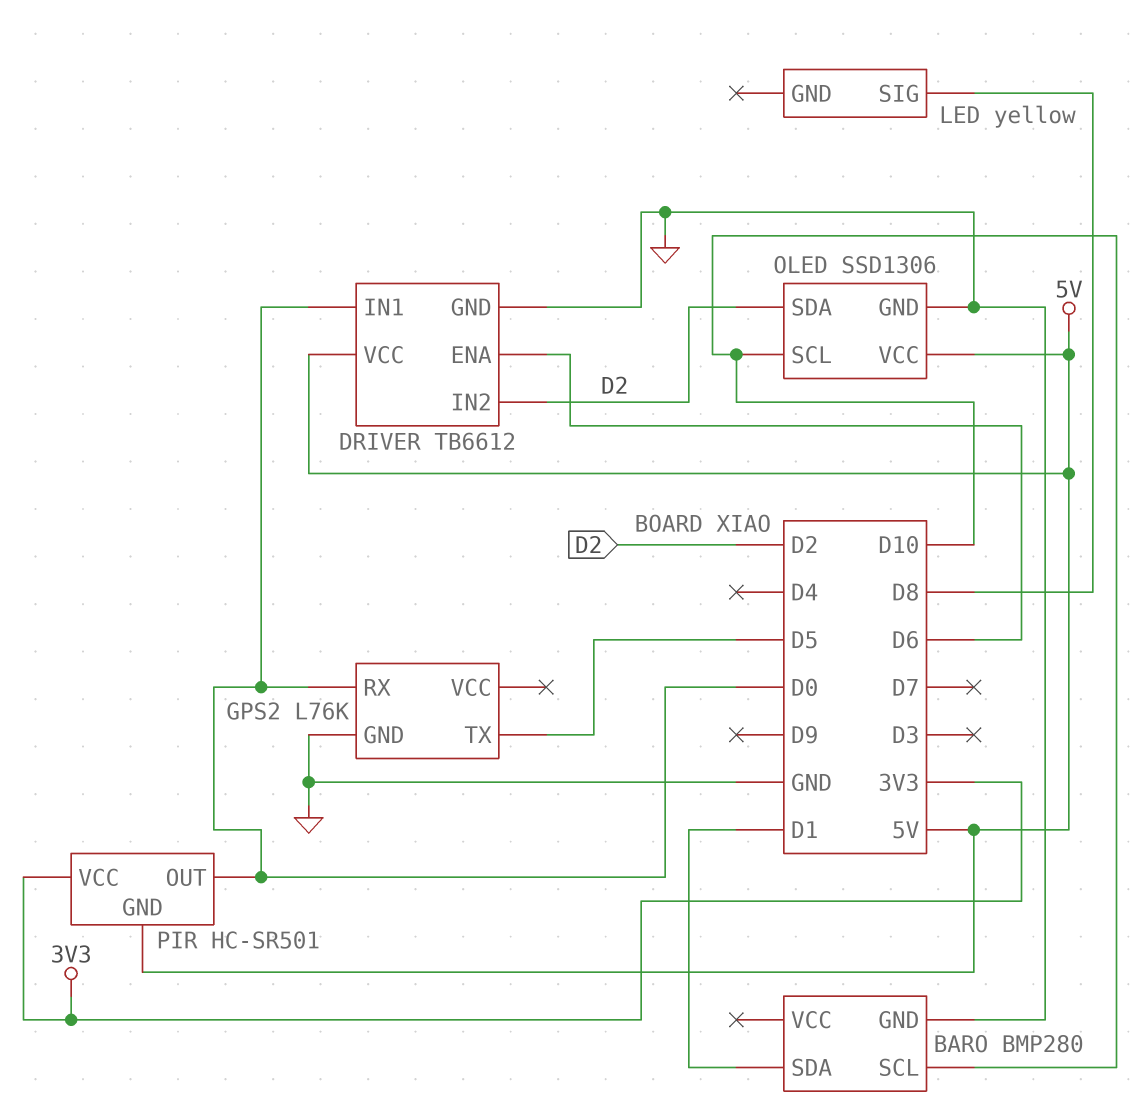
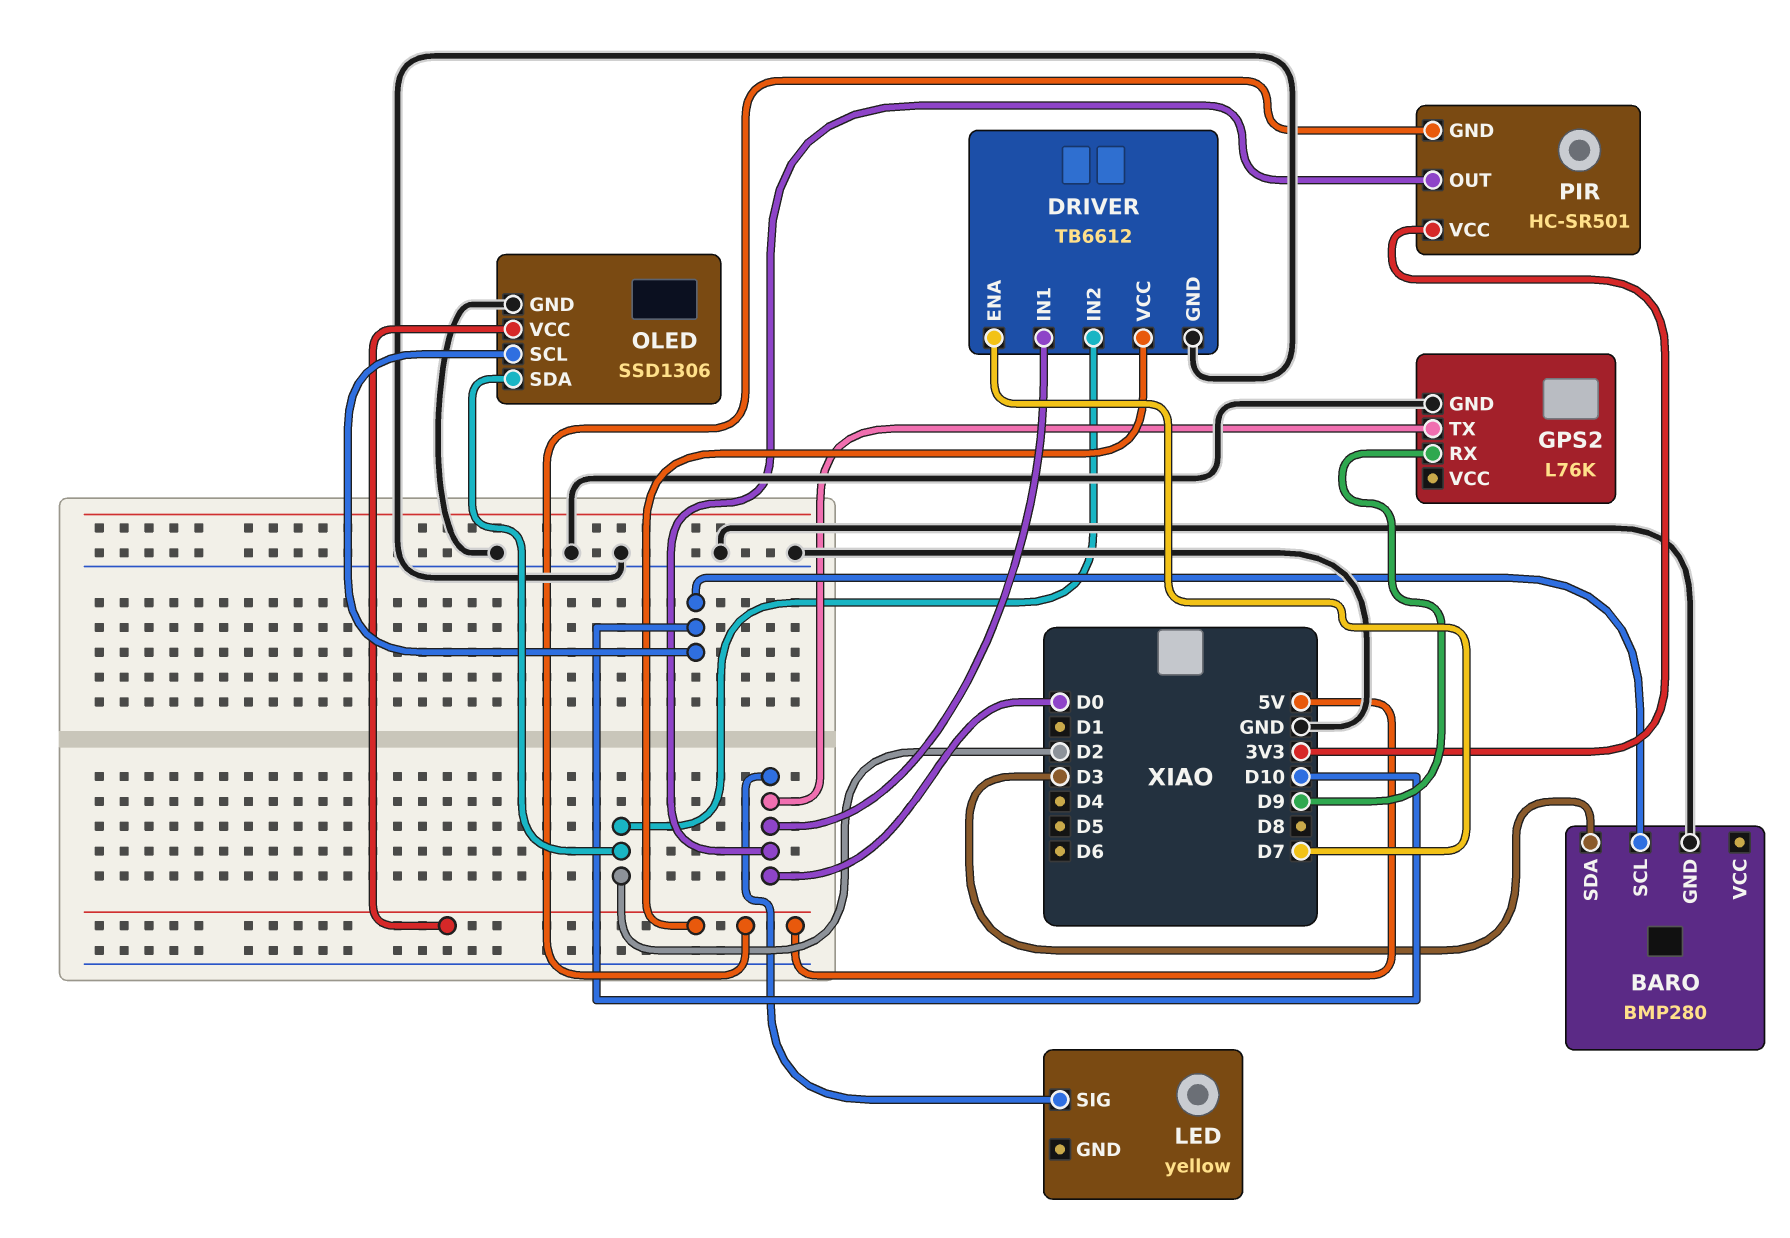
BARO pin SDA: D1 -> D3
DRIVER pin ENA: D6 -> D7
GPS2 pin RX: D0 -> D9
GPS2 pin TX: D5 -> D0
LED pin SIG: D8 -> D0

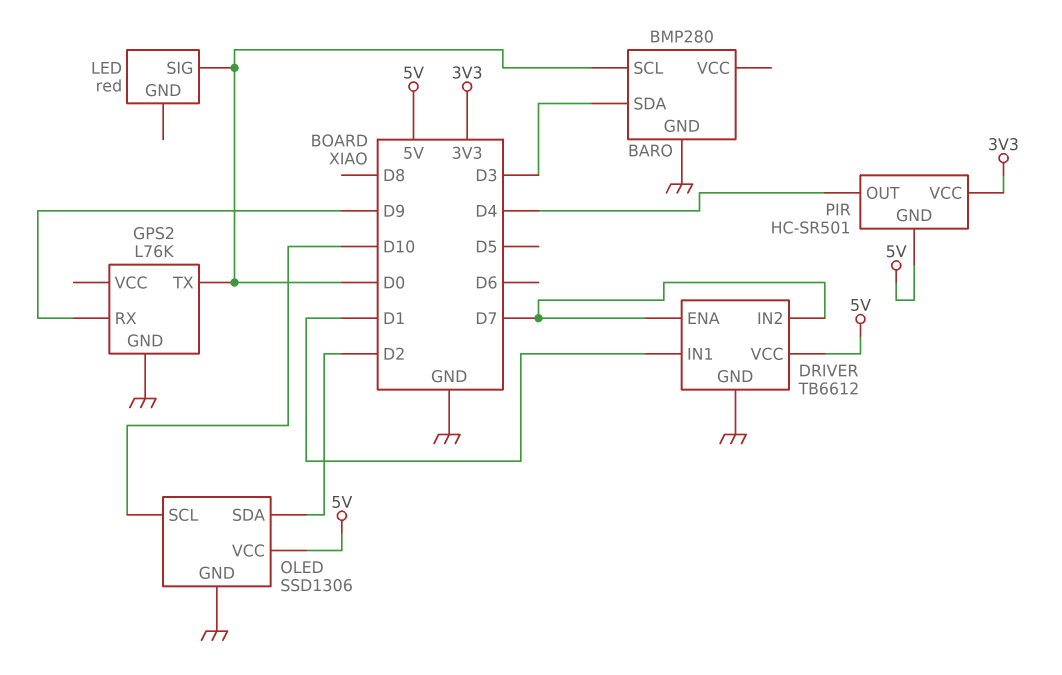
BARO pin SCL: D10 -> D0
DRIVER pin IN1: D0 -> D1
DRIVER pin IN2: D2 -> D7
LED: yellow -> red
PIR pin OUT: D0 -> D4

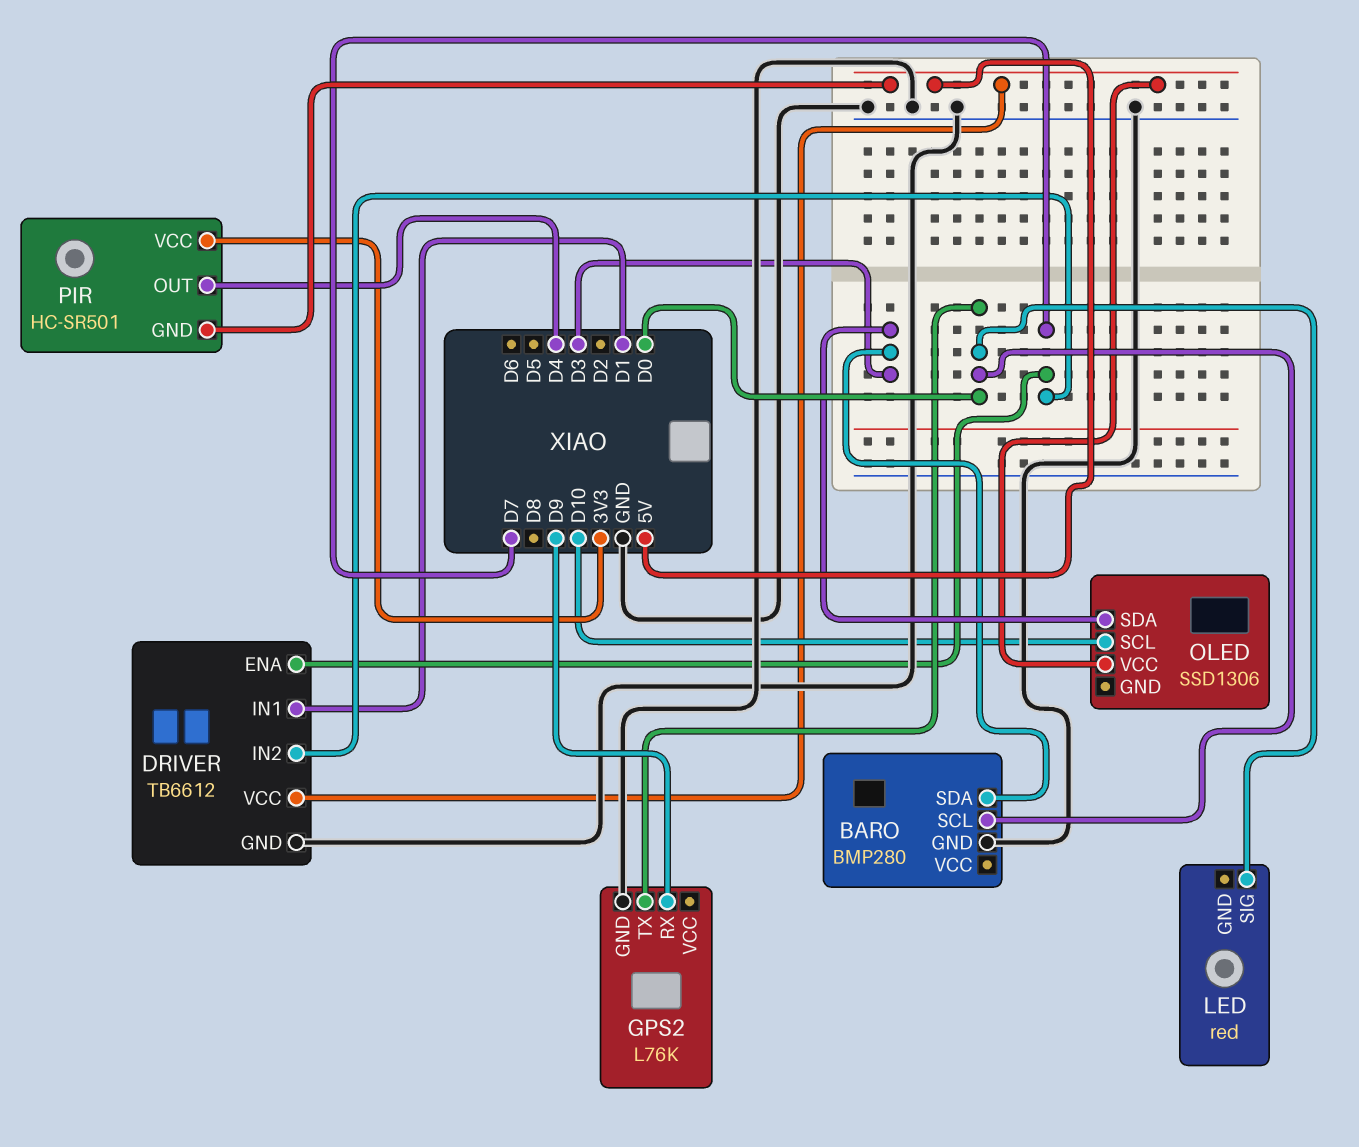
OLED pin GND: GND -> none
OLED pin SDA: D2 -> D3

